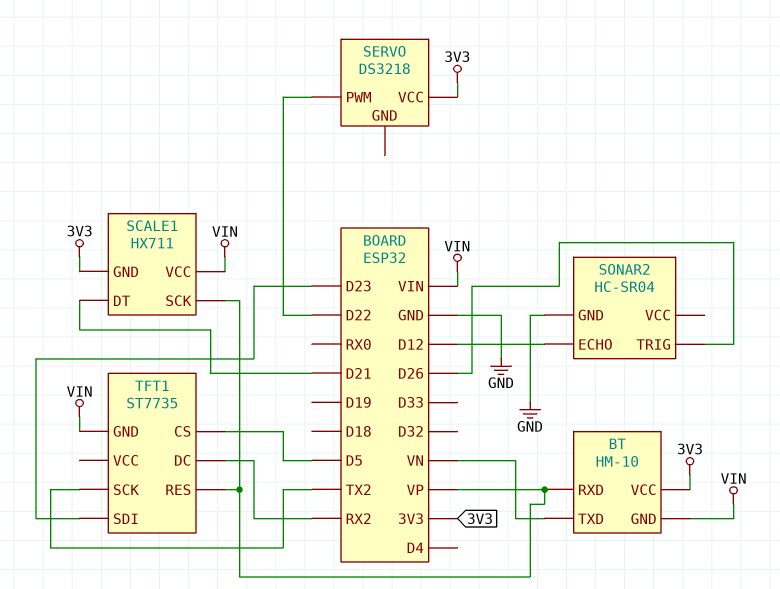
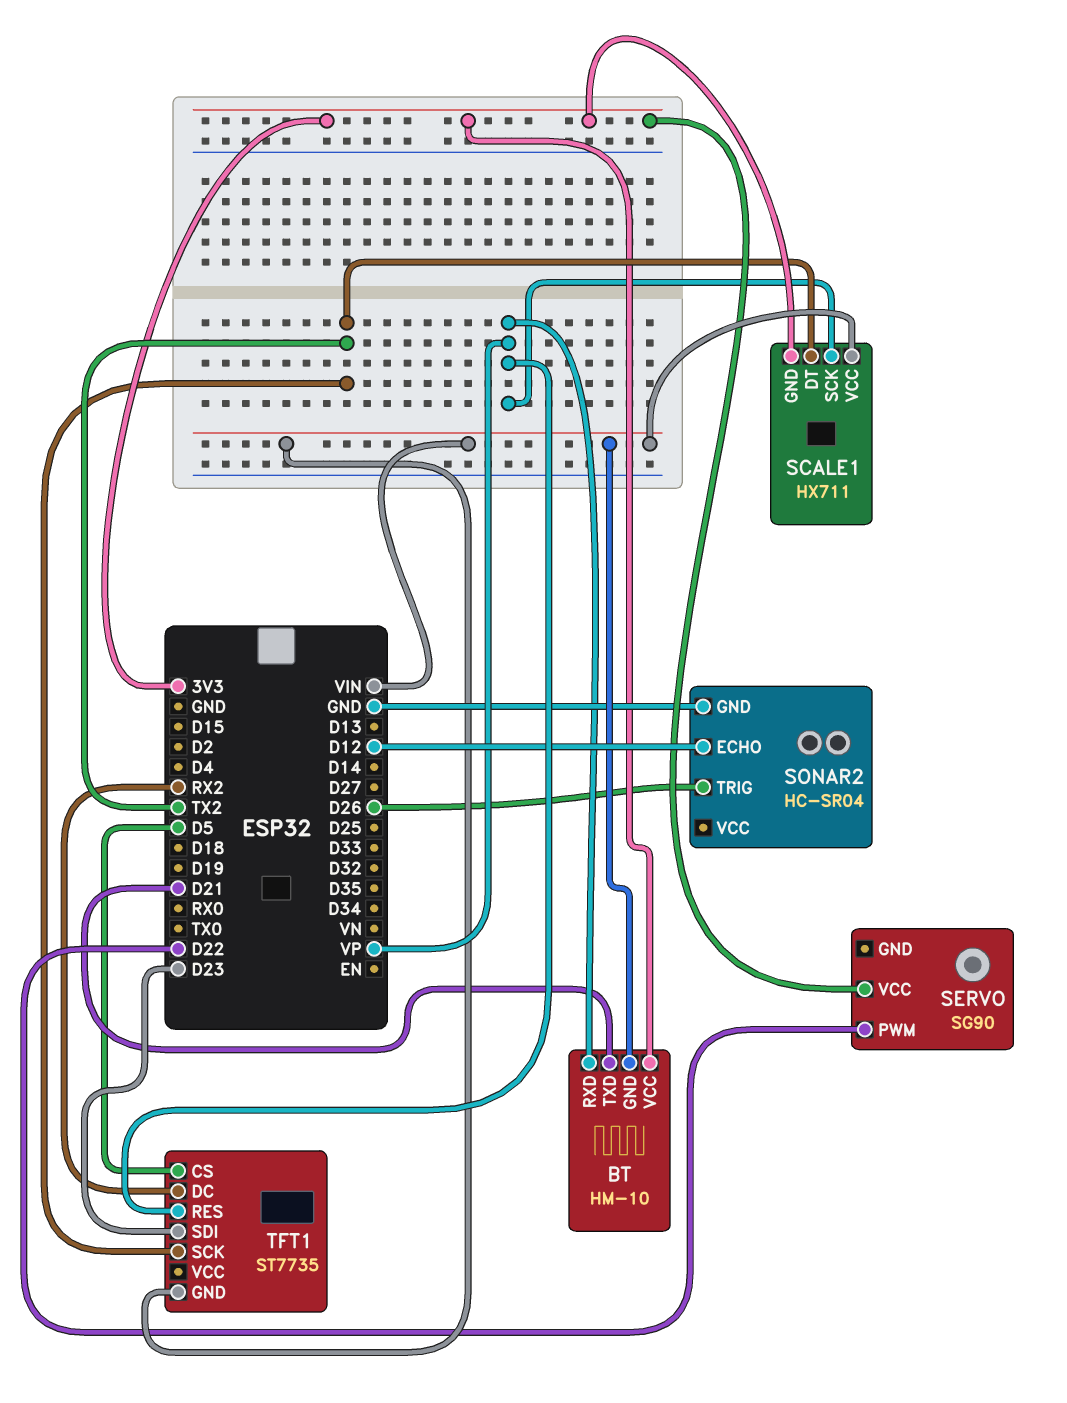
BT pin TXD: VN -> D21
SCALE1 pin DT: D21 -> TX2
SERVO: DS3218 -> SG90

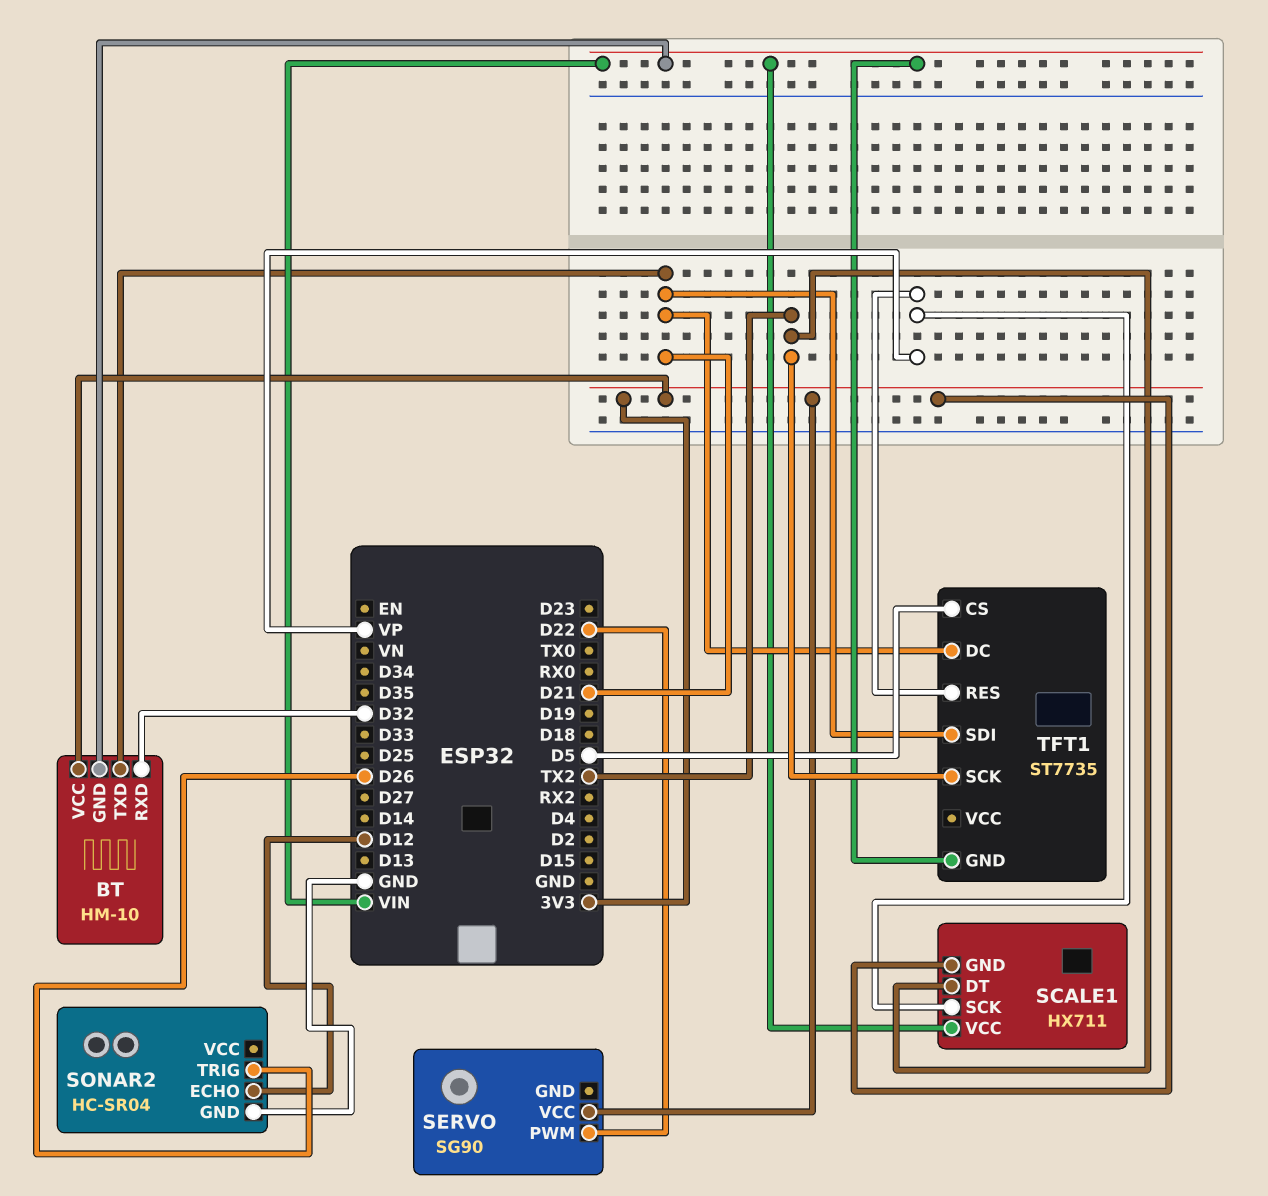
BT pin RXD: VP -> D32
TFT1 pin DC: RX2 -> D21
TFT1 pin SDI: D23 -> D21

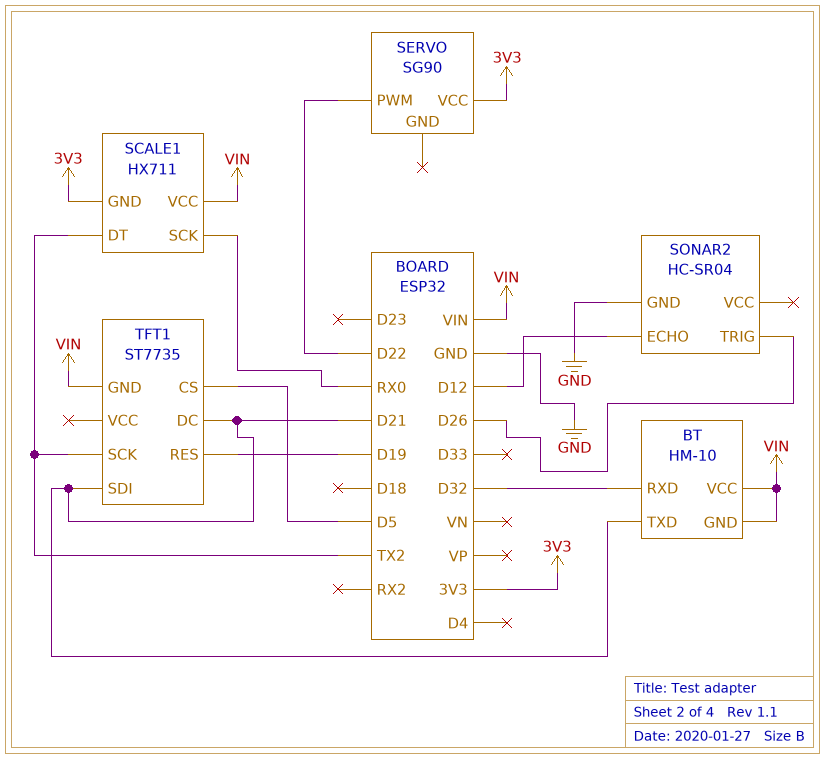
BT pin VCC: 3V3 -> VIN
SCALE1 pin SCK: VP -> RX0
TFT1 pin RES: VP -> D19

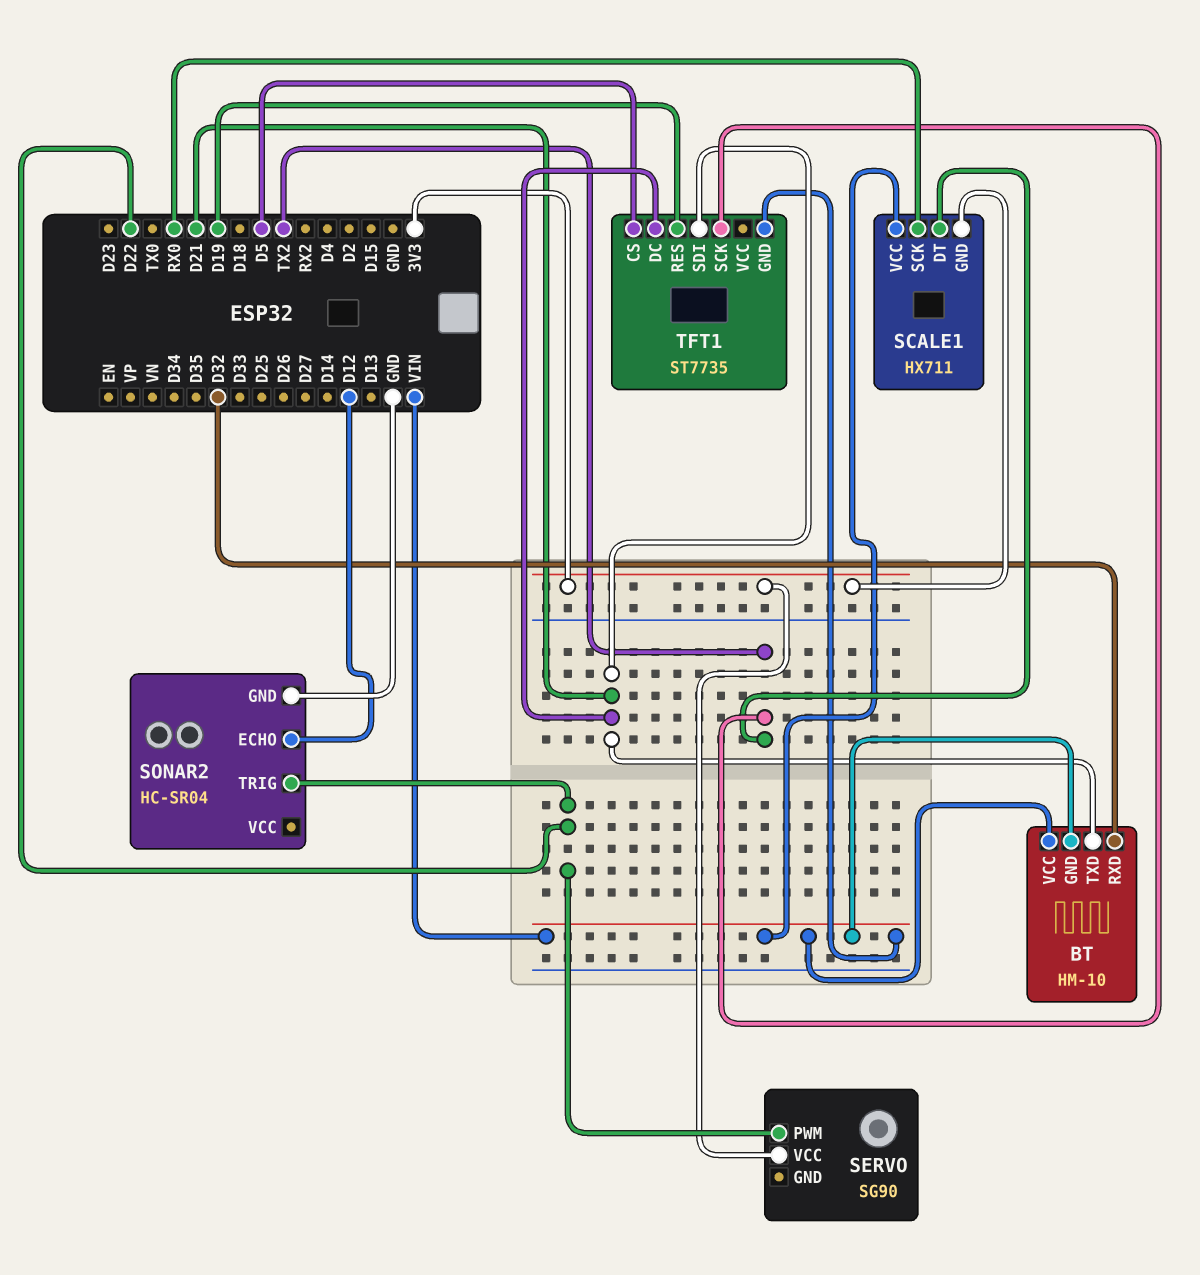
SONAR2 pin TRIG: D26 -> D22

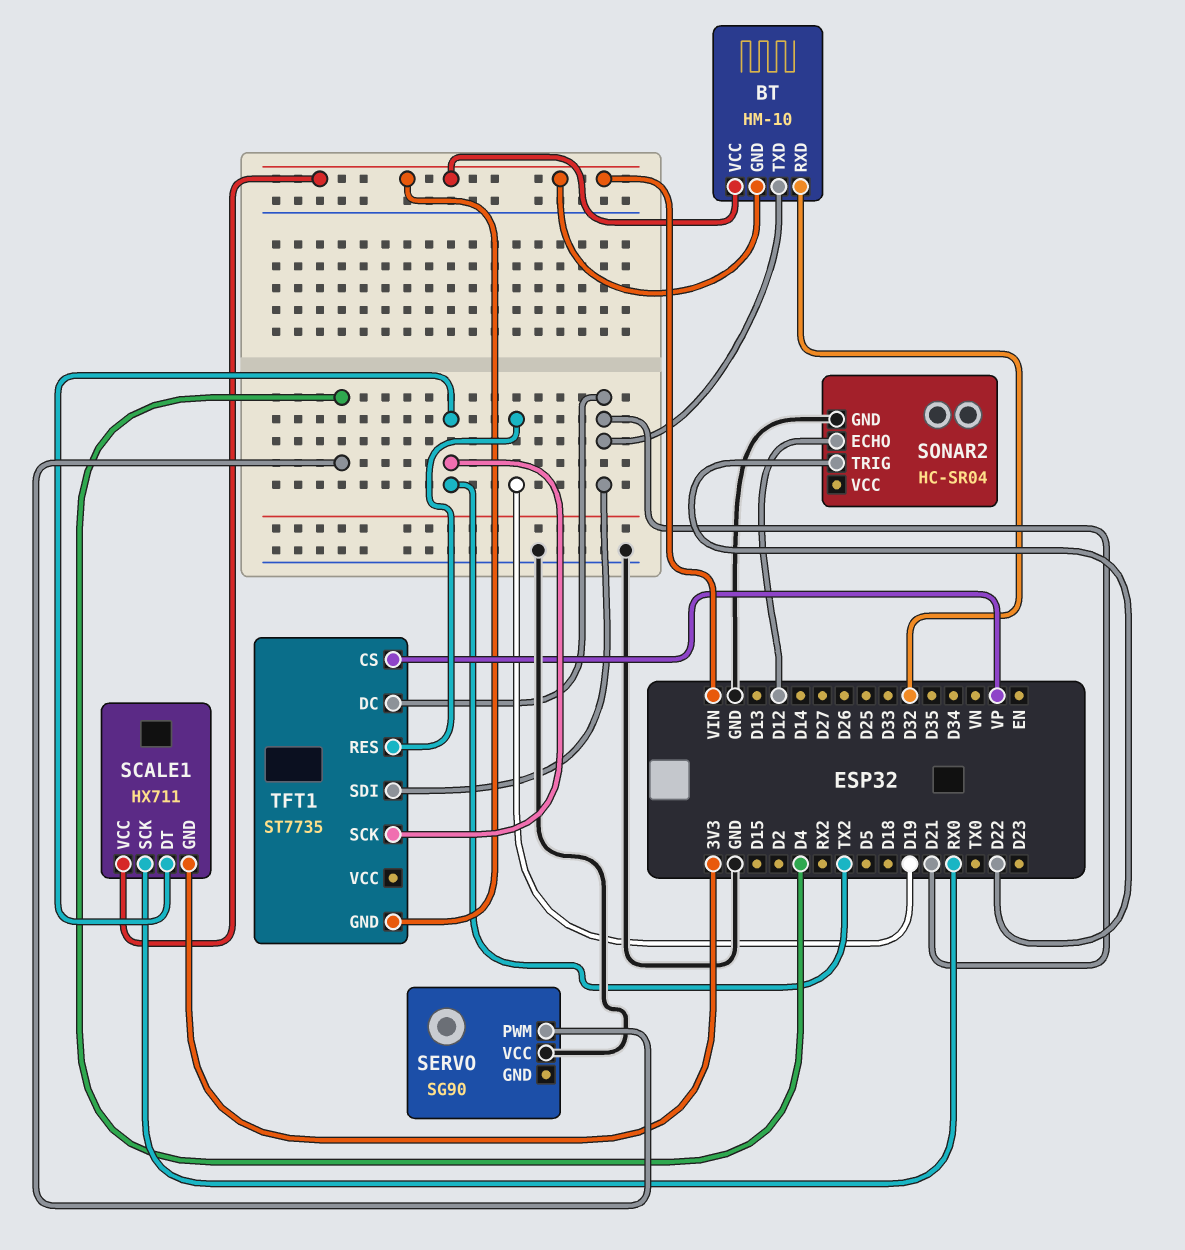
SERVO pin PWM: D22 -> D4
SERVO pin VCC: 3V3 -> GND
TFT1 pin CS: D5 -> VP

